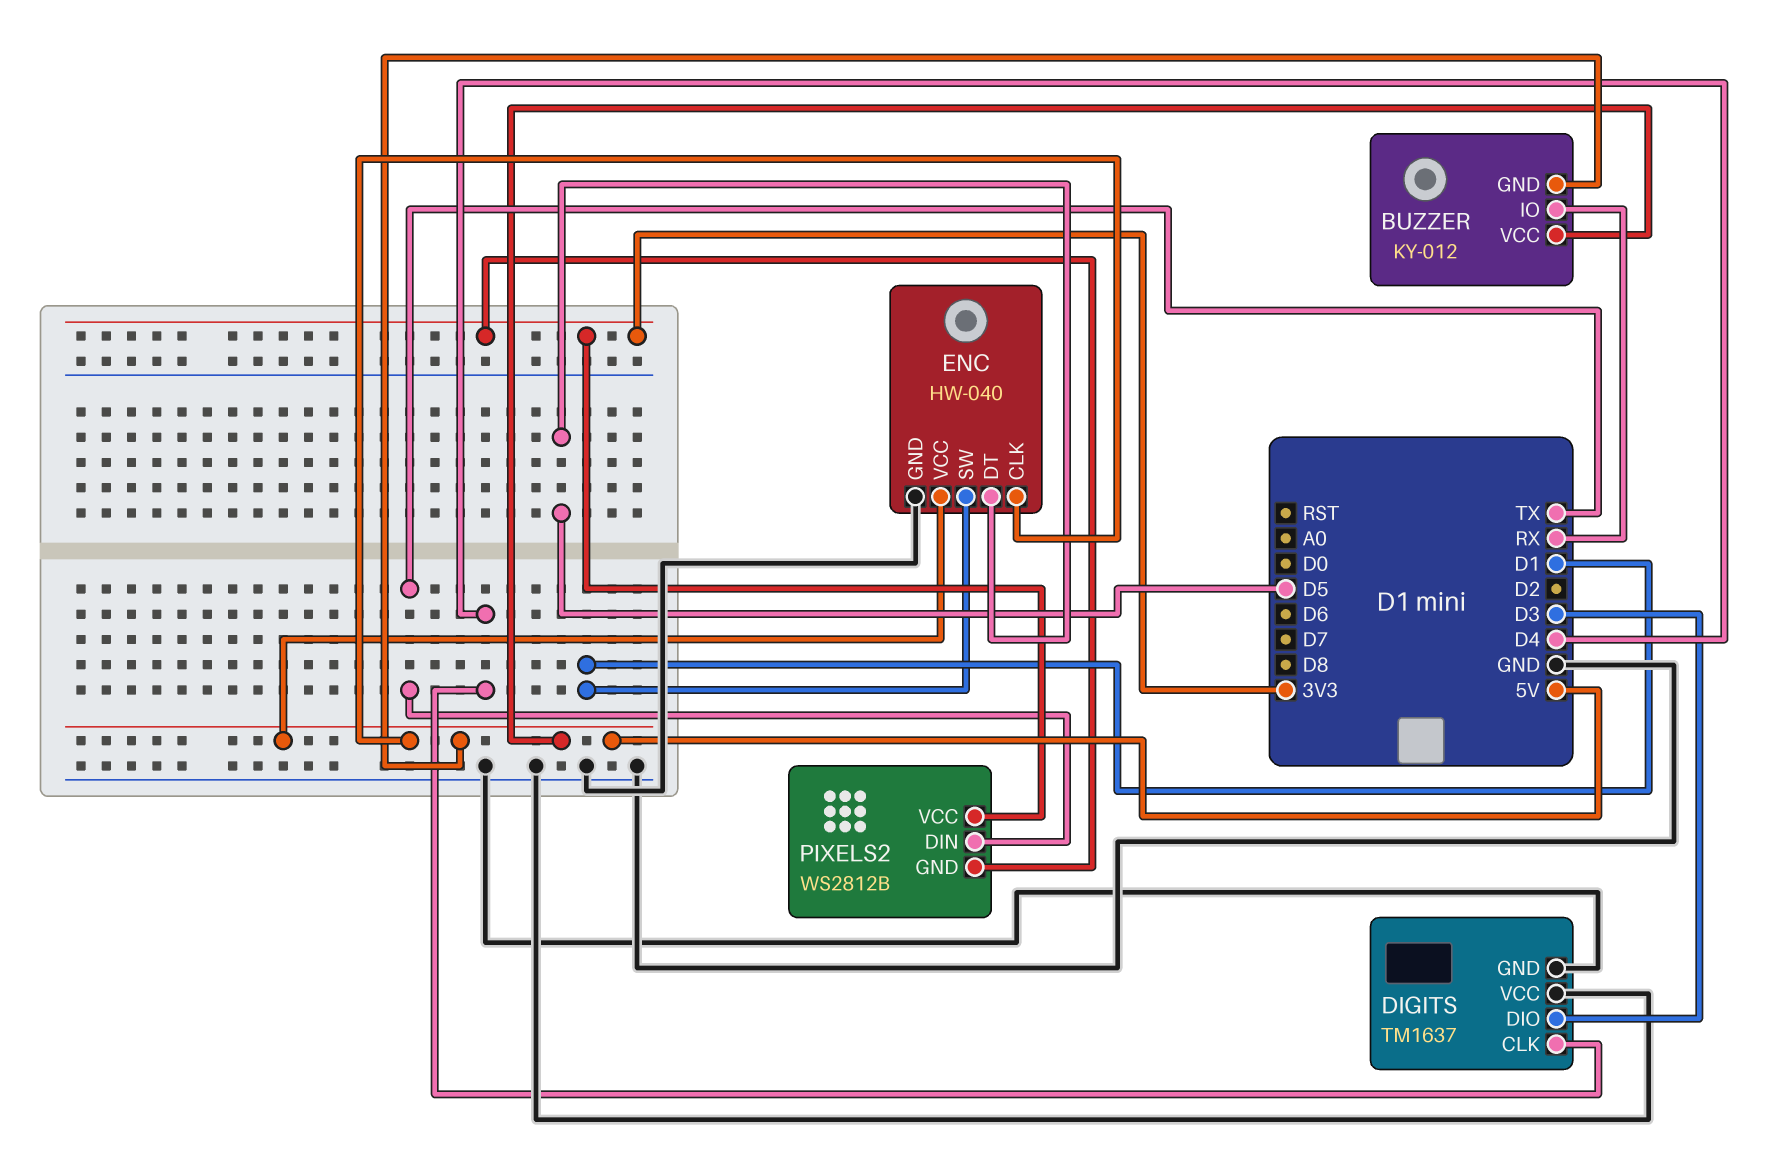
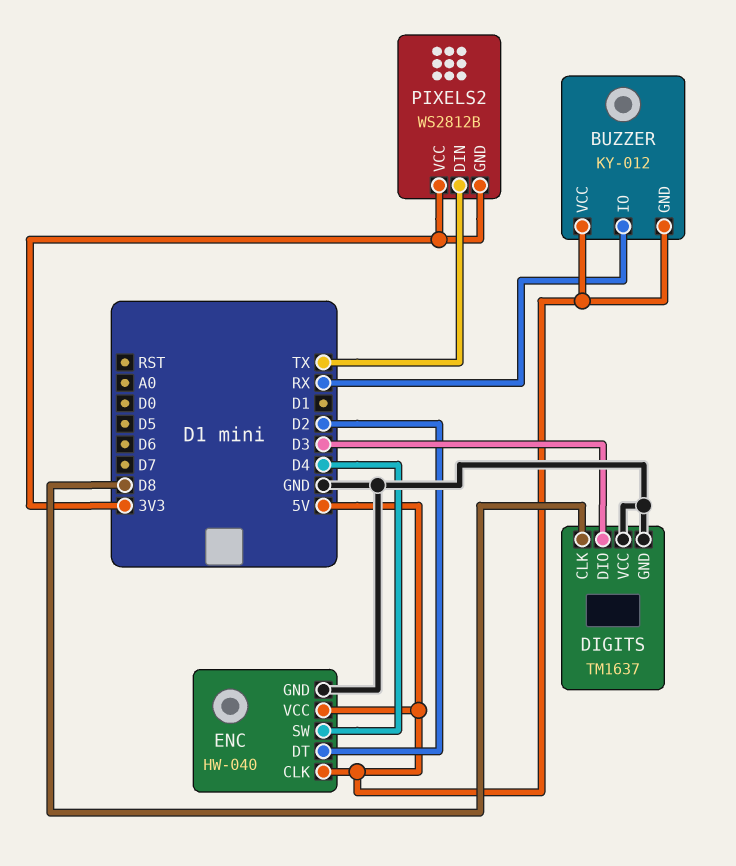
DIGITS pin CLK: D4 -> D8
ENC pin DT: D5 -> D2
ENC pin SW: D1 -> D4

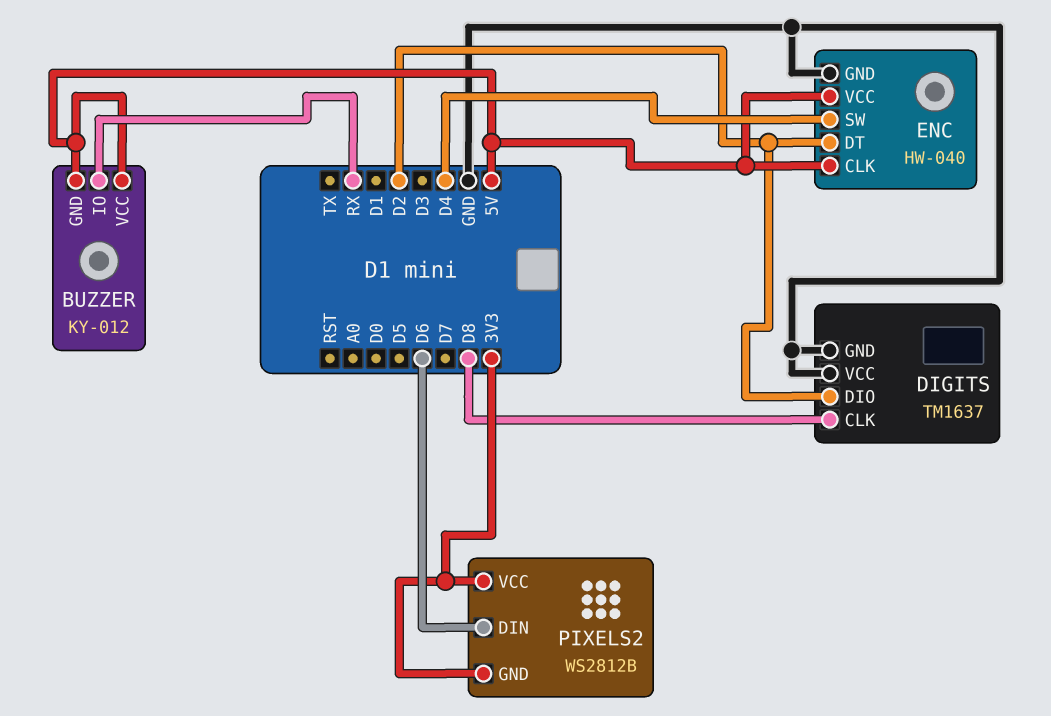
DIGITS pin DIO: D3 -> D2
PIXELS2 pin DIN: TX -> D6

